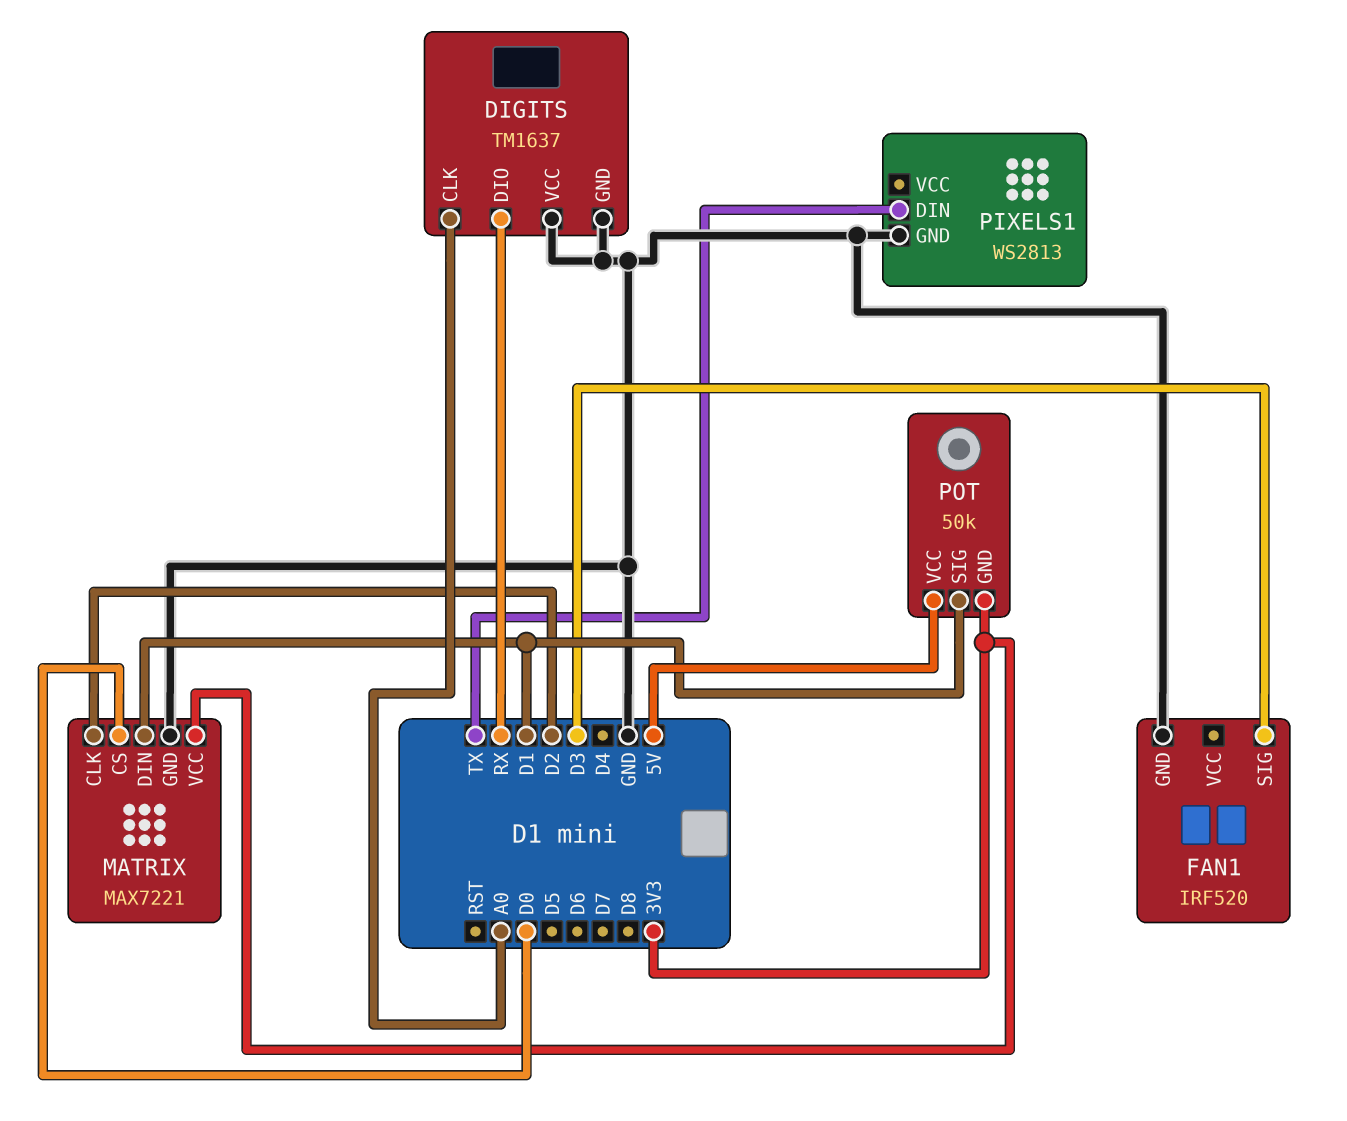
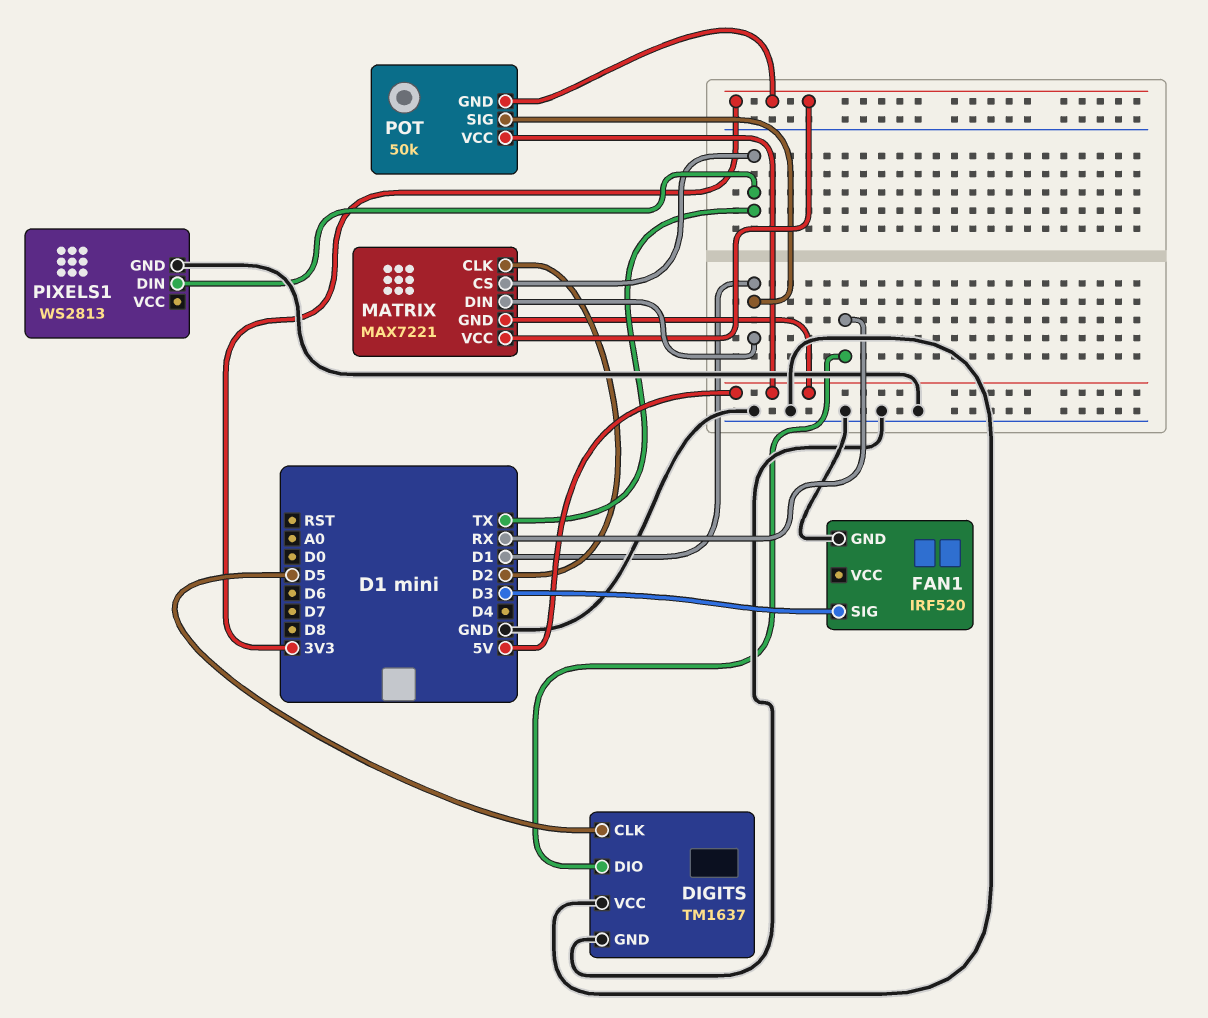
DIGITS pin CLK: A0 -> D5
MATRIX pin CS: D0 -> TX
MATRIX pin GND: GND -> 5V

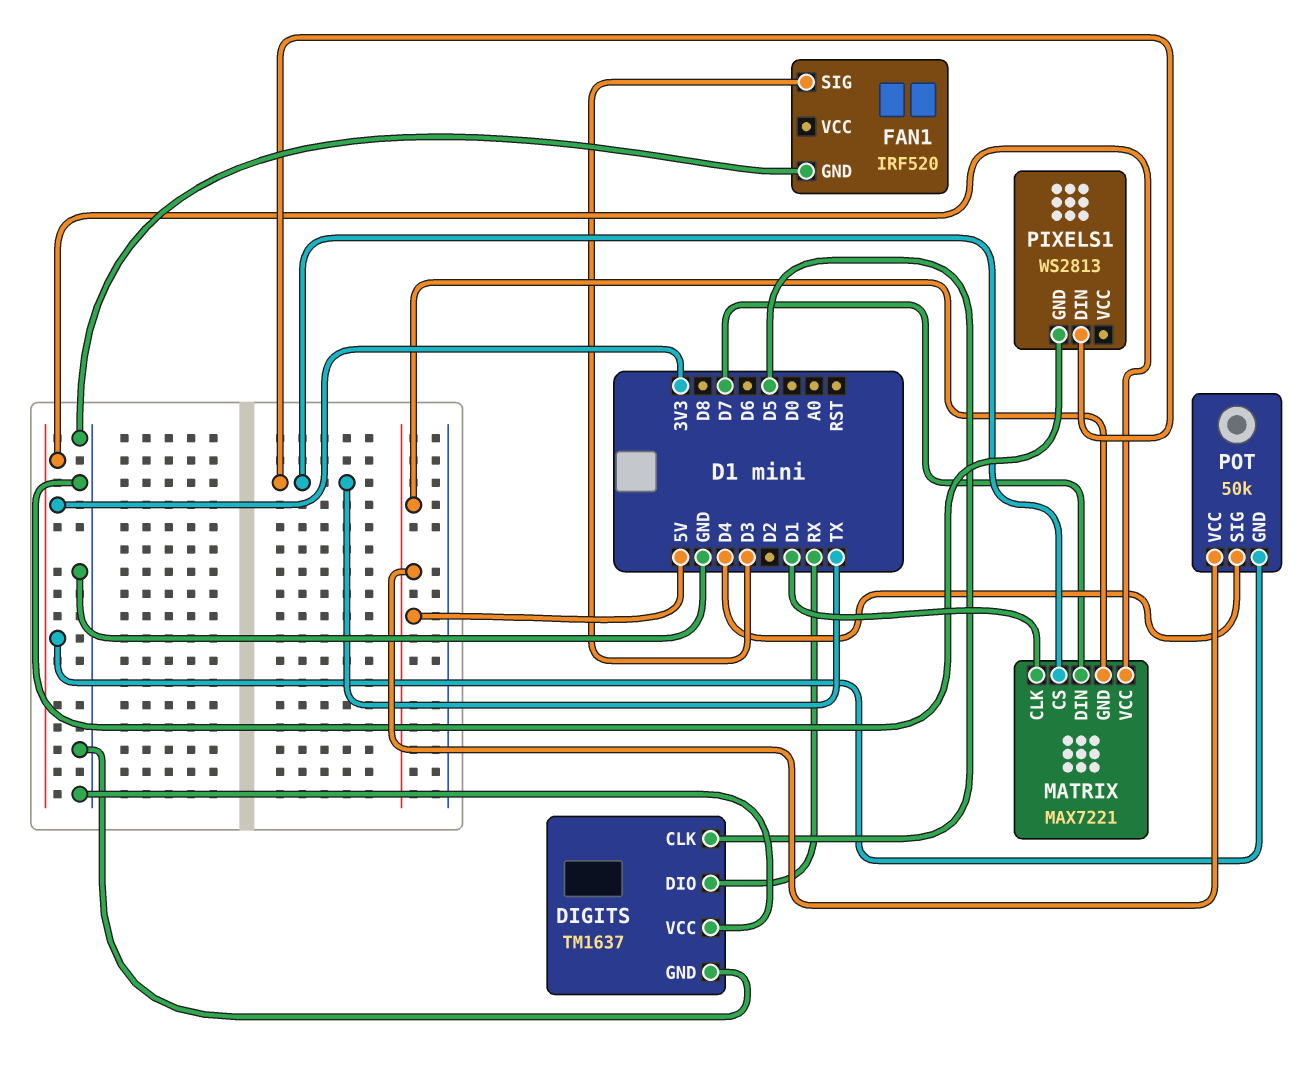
MATRIX pin CLK: D2 -> D1
MATRIX pin DIN: D1 -> D7
POT pin SIG: D1 -> D4

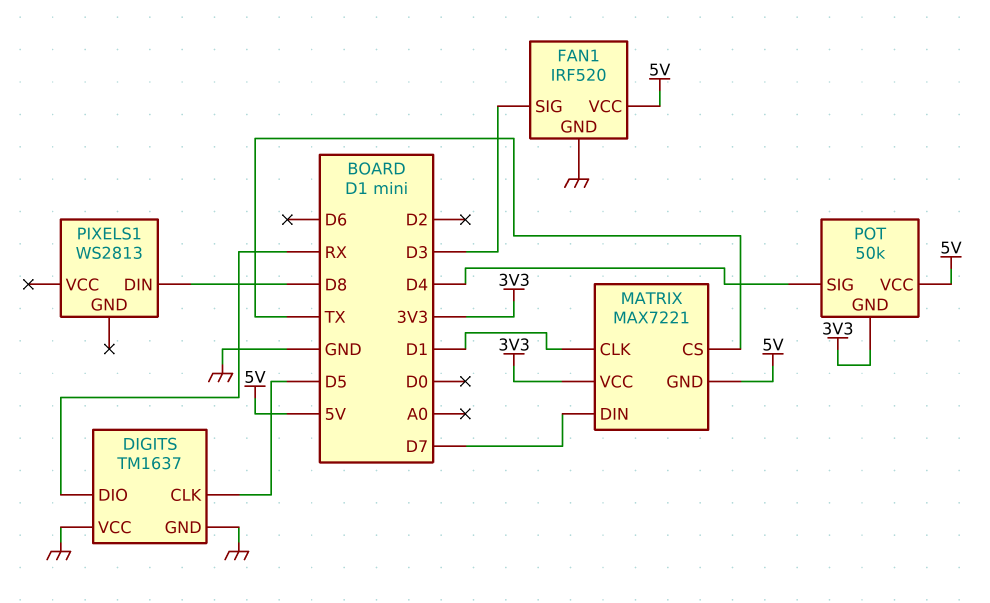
FAN1 pin VCC: none -> 5V
PIXELS1 pin DIN: TX -> D8
PIXELS1 pin GND: GND -> none

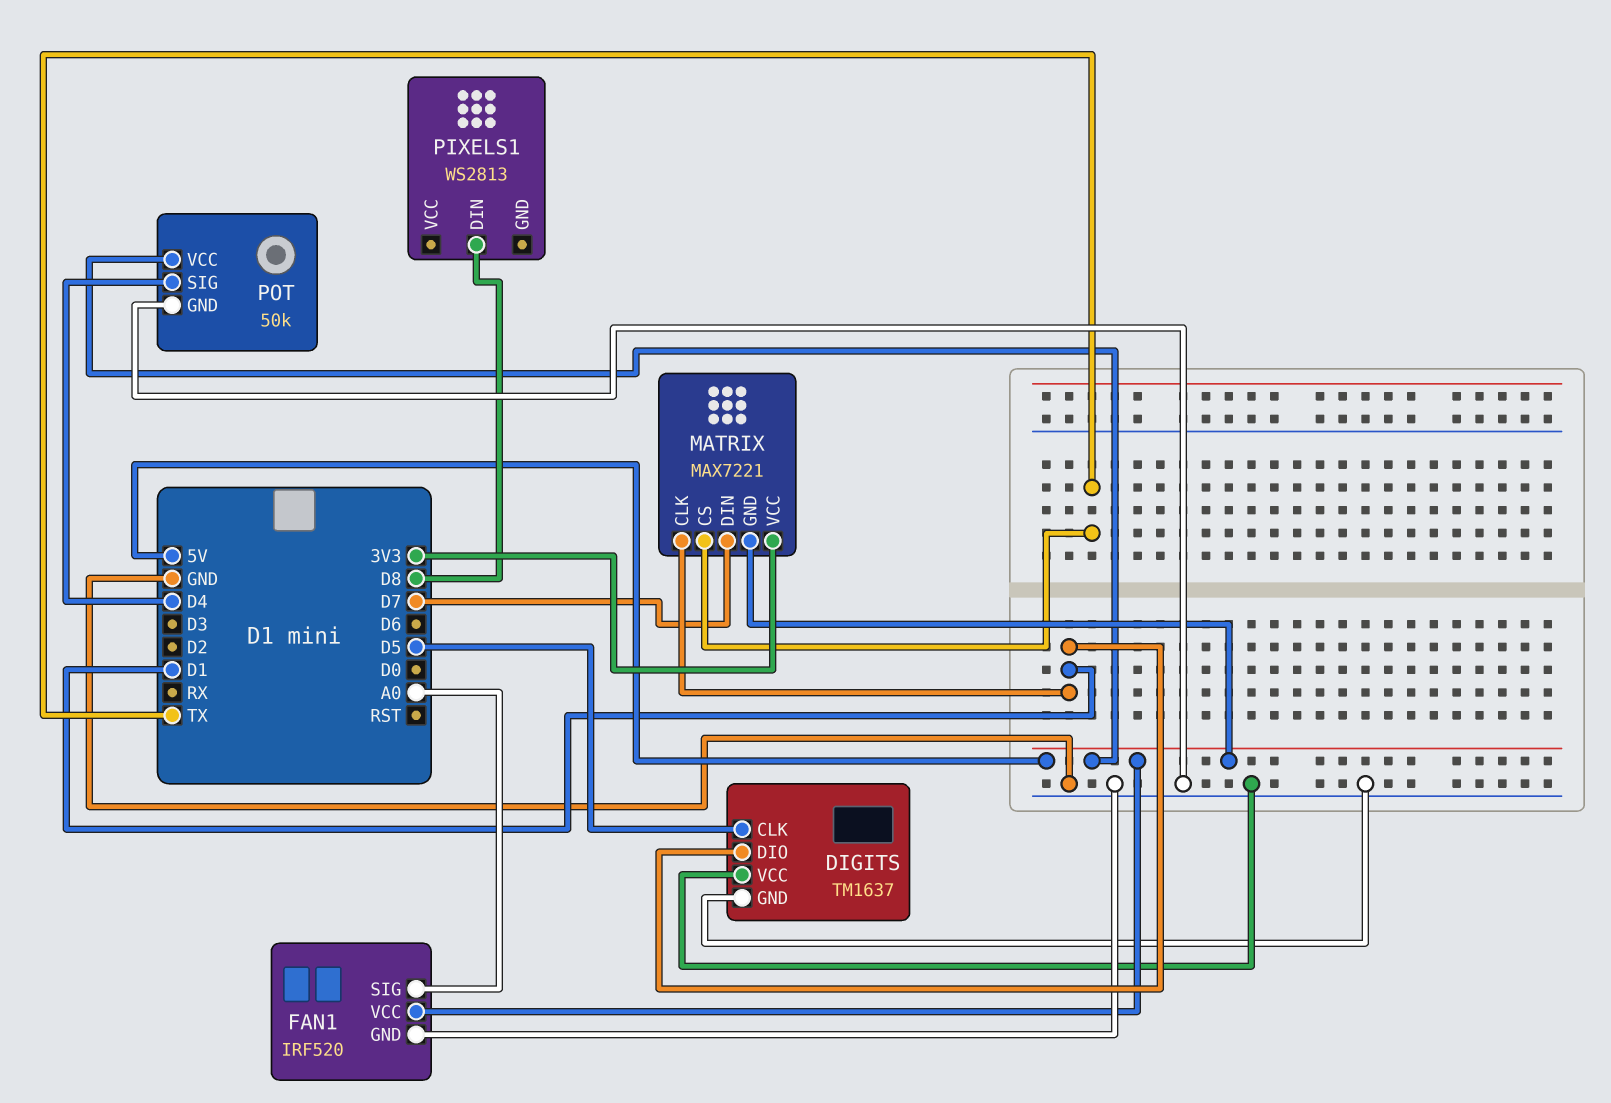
DIGITS pin DIO: RX -> D1
FAN1 pin SIG: D3 -> A0
POT pin GND: 3V3 -> GND

